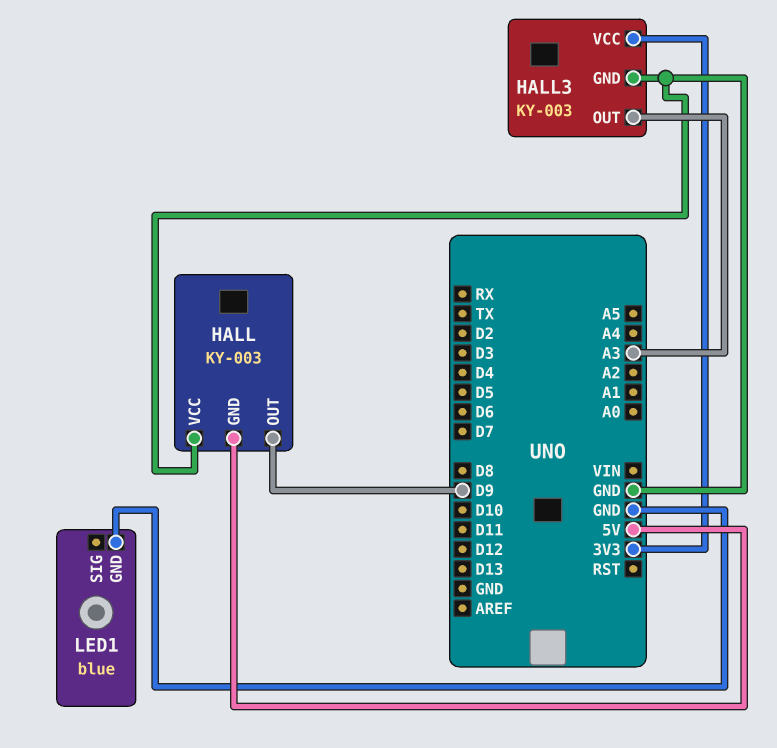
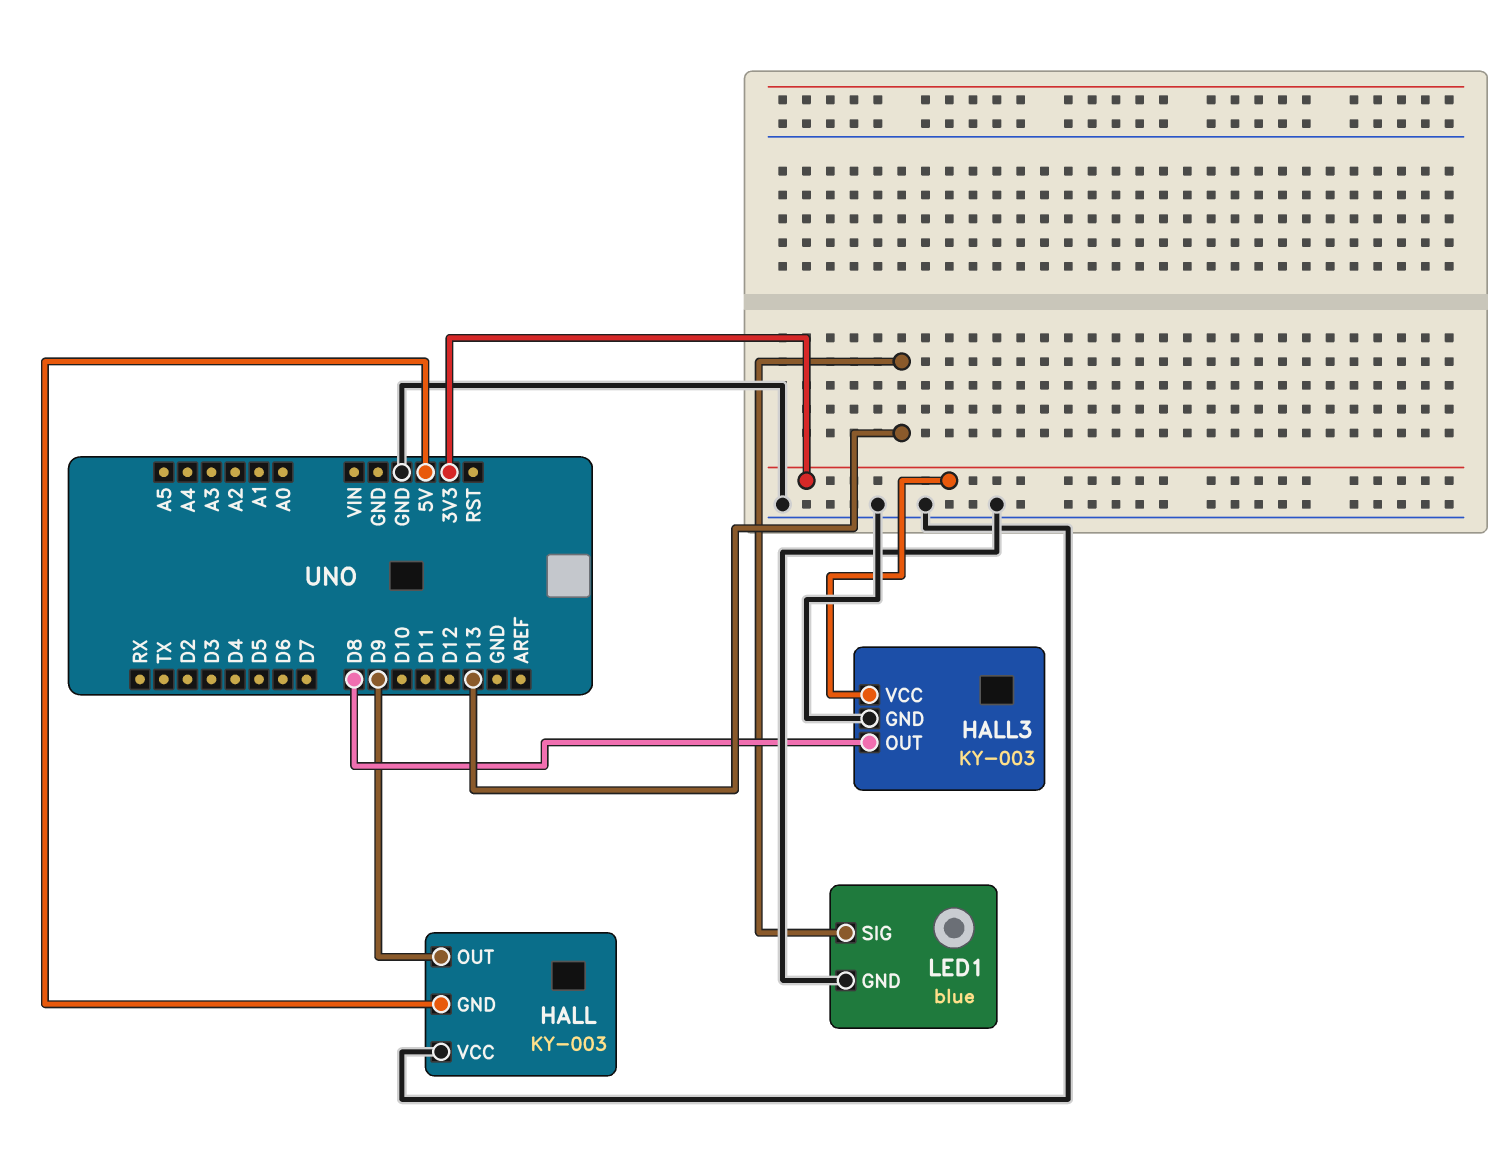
HALL3 pin OUT: A3 -> D8
LED1 pin SIG: none -> D13

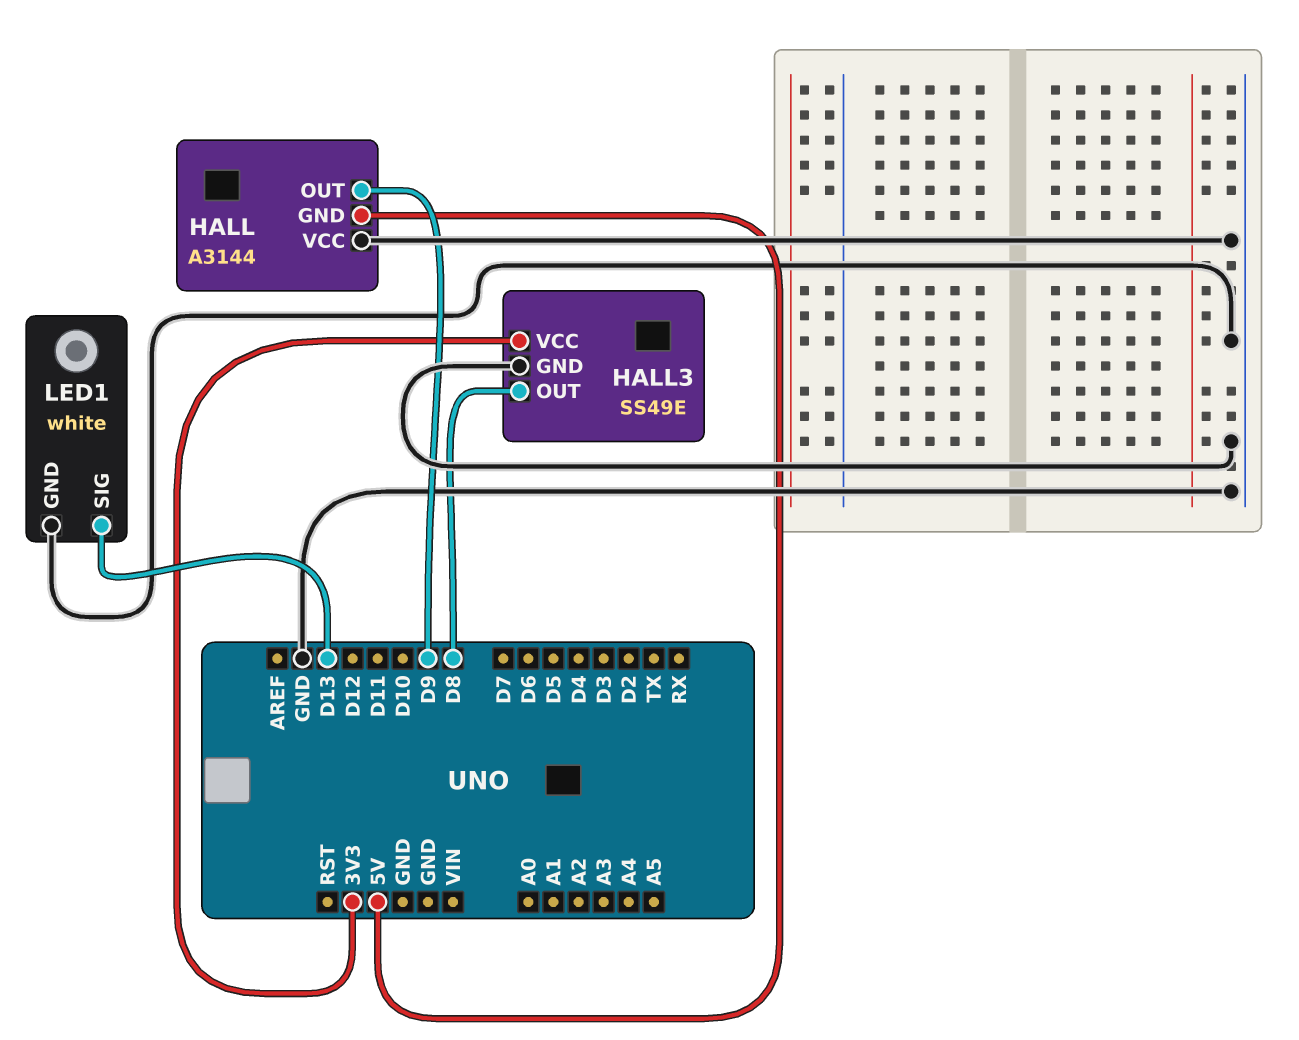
HALL: KY-003 -> A3144
HALL3: KY-003 -> SS49E
LED1: blue -> white

